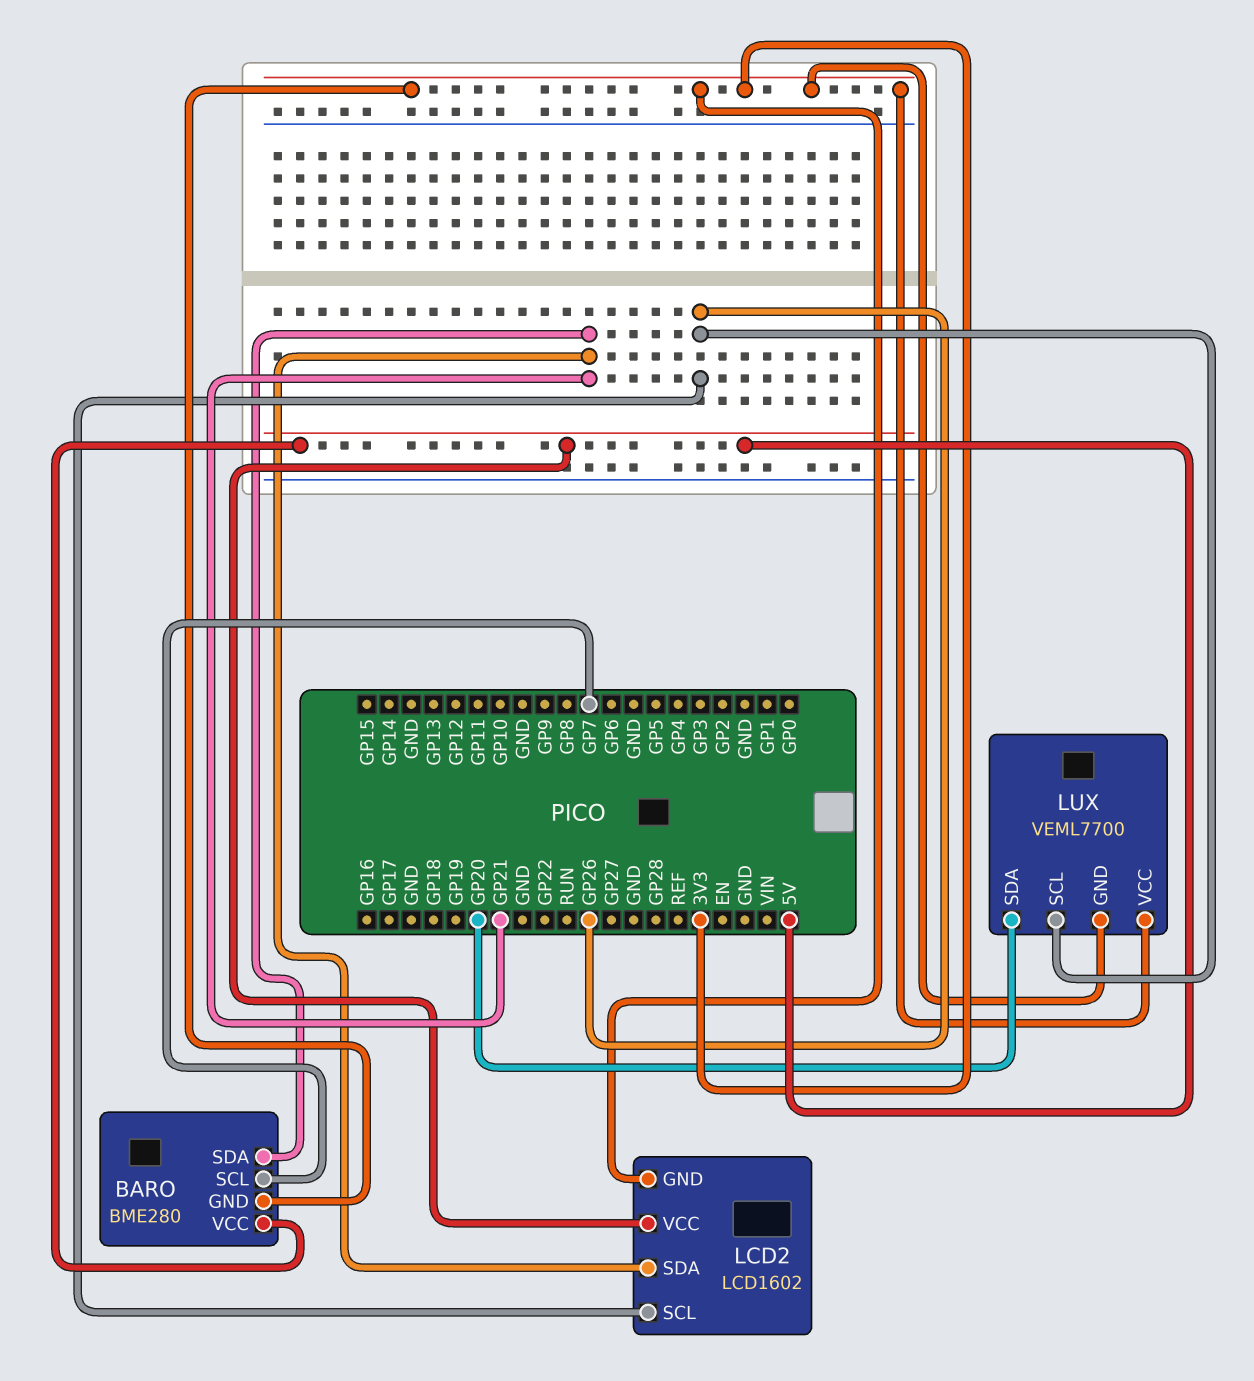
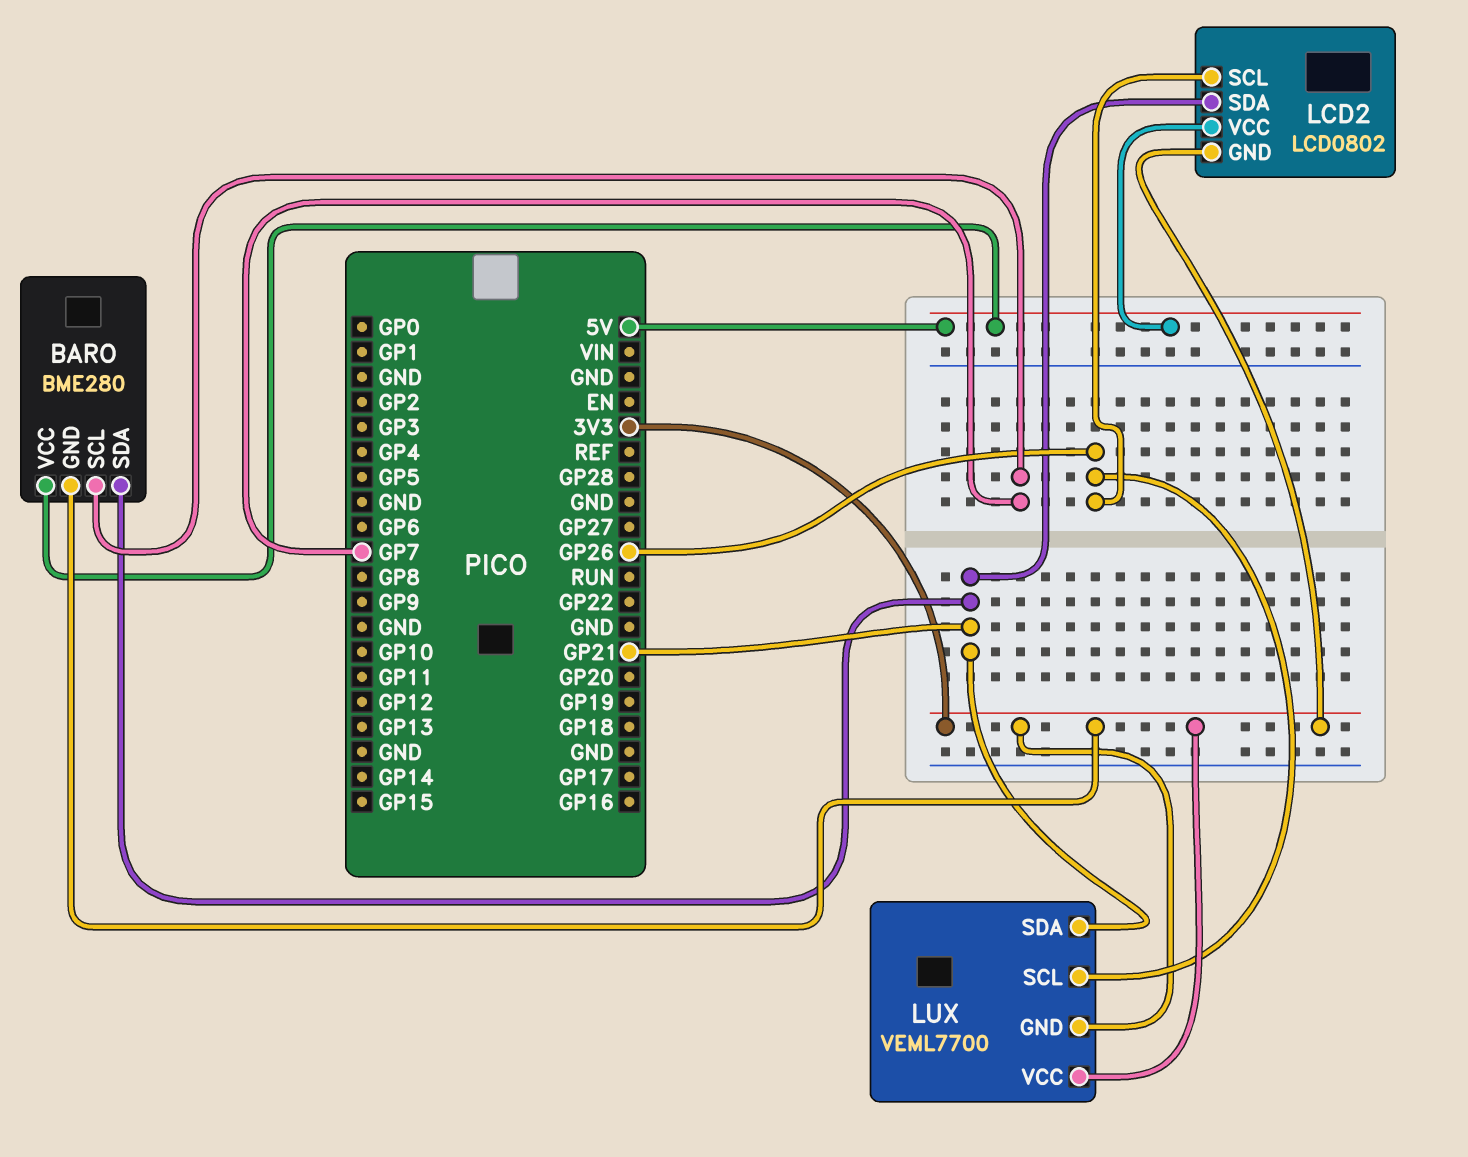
LCD2: LCD1602 -> LCD0802
LUX pin SDA: GP20 -> GP21

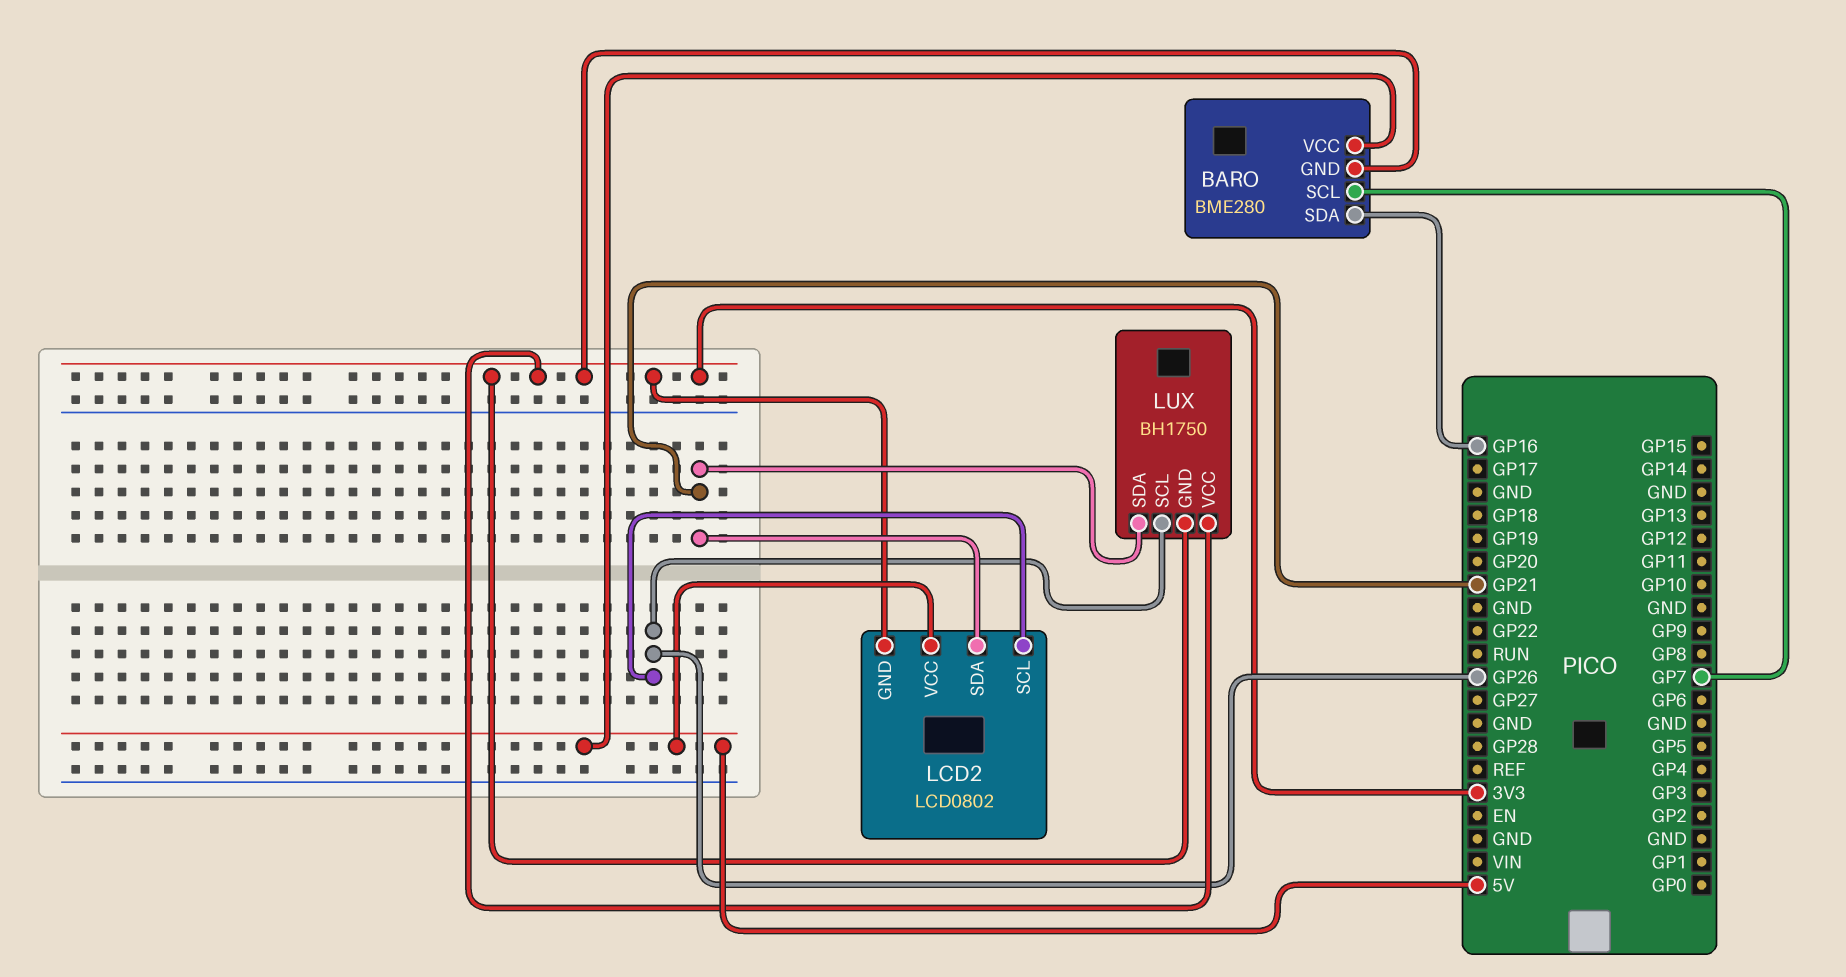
BARO pin SDA: GP21 -> GP16
LUX: VEML7700 -> BH1750

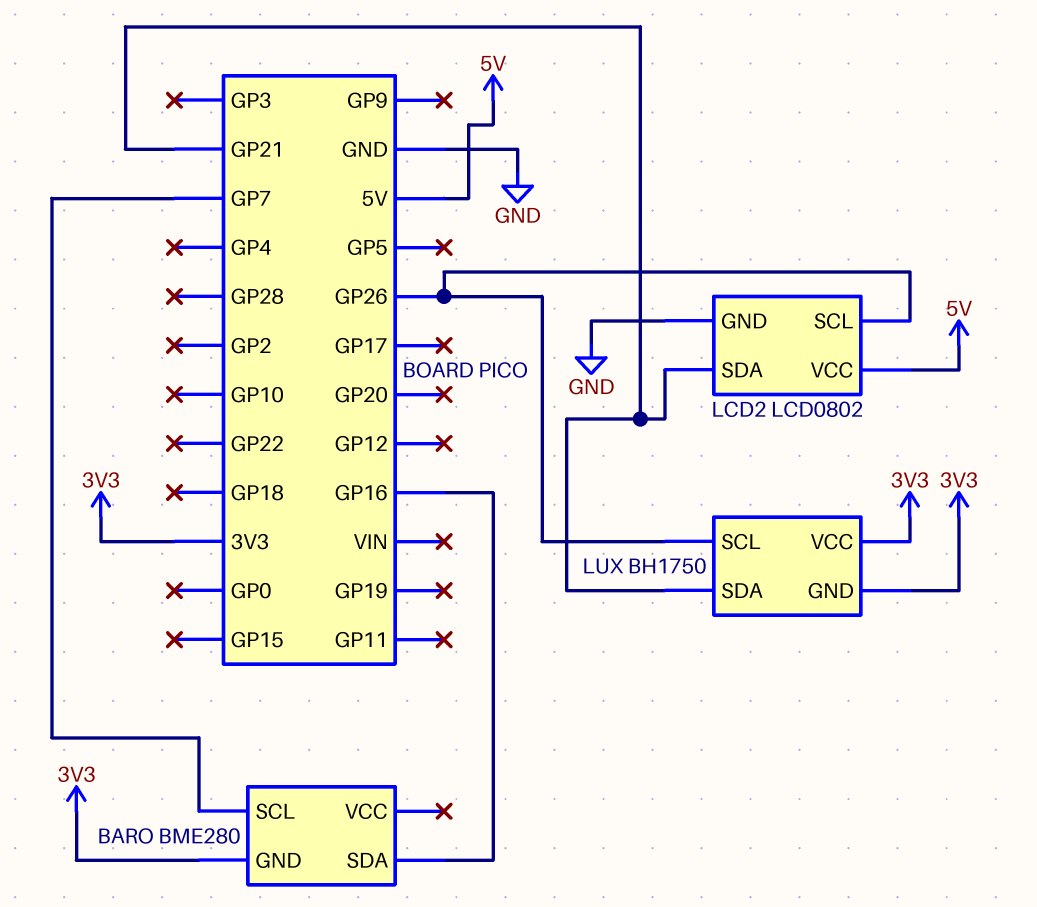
BARO pin VCC: 5V -> none
LCD2 pin GND: 3V3 -> GND

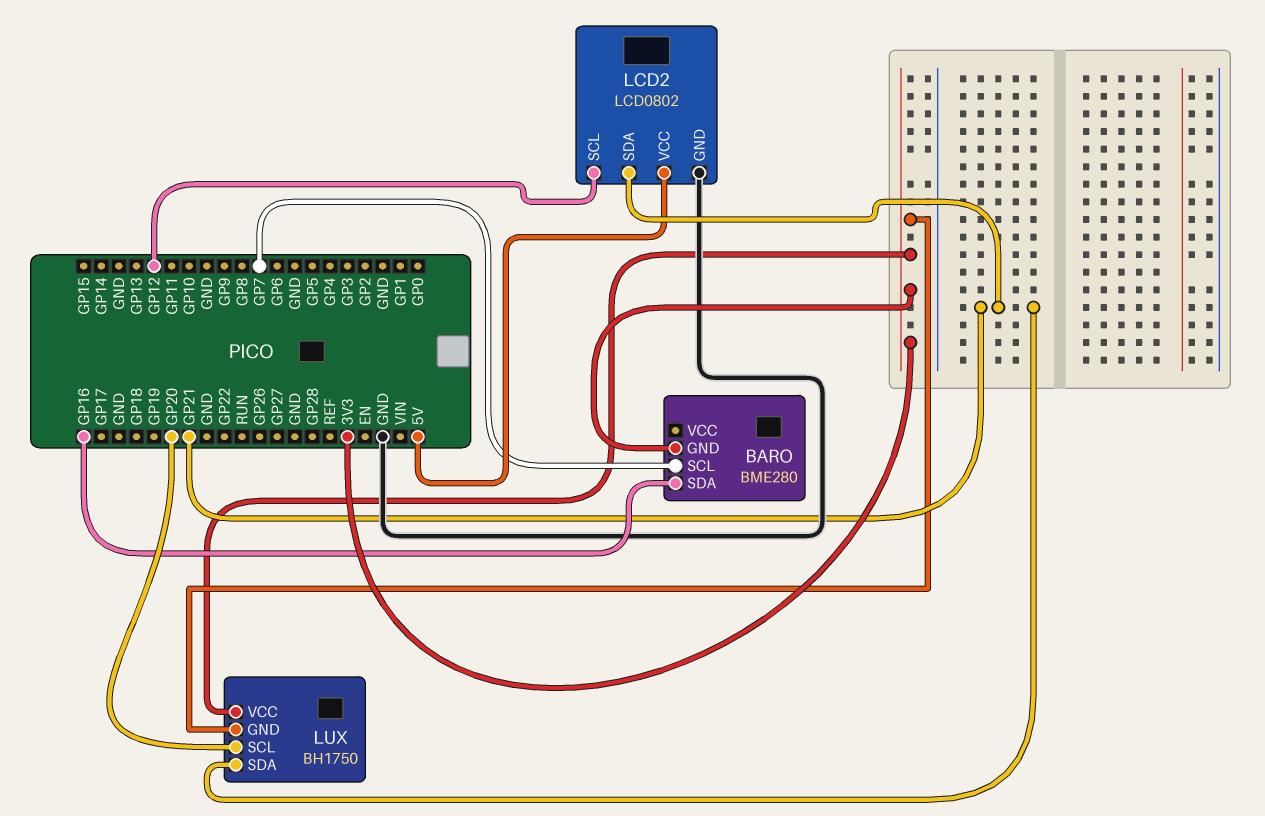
LCD2 pin SCL: GP26 -> GP12
LUX pin SCL: GP26 -> GP20

